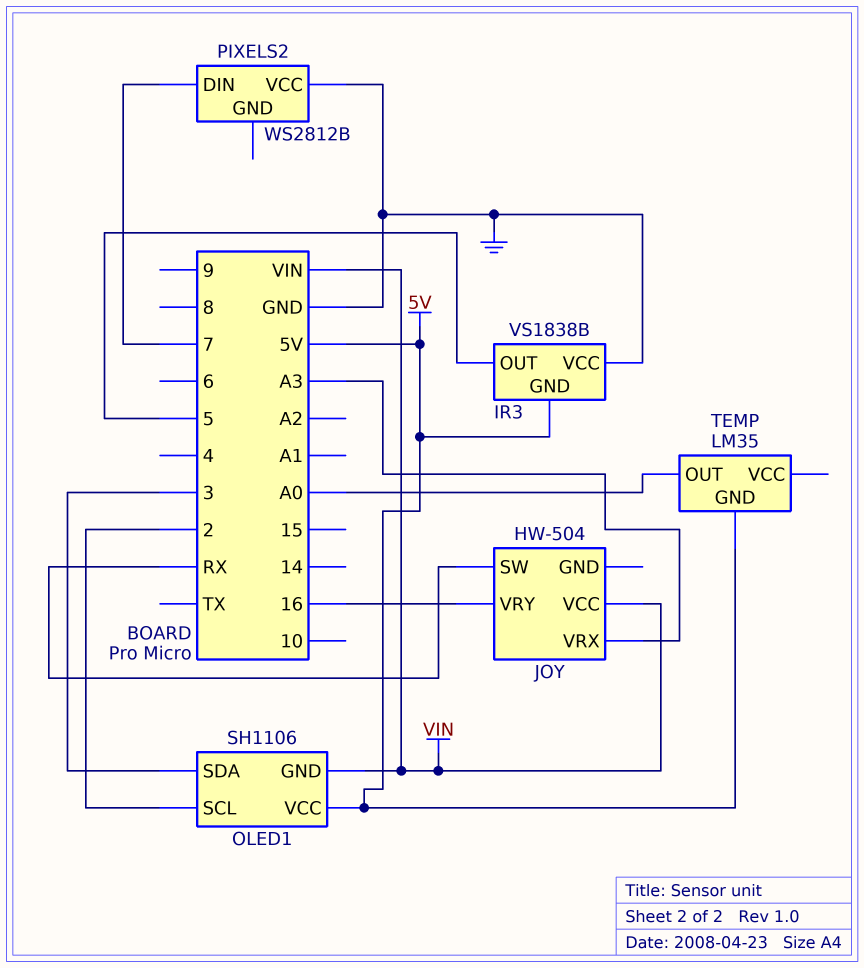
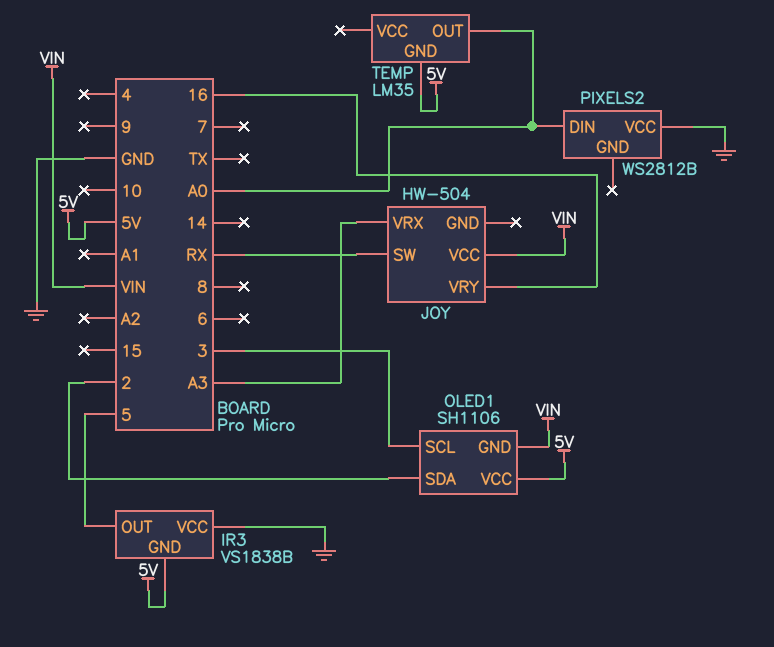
OLED1 pin SCL: 2 -> 3
OLED1 pin SDA: 3 -> 2
PIXELS2 pin DIN: 7 -> A0

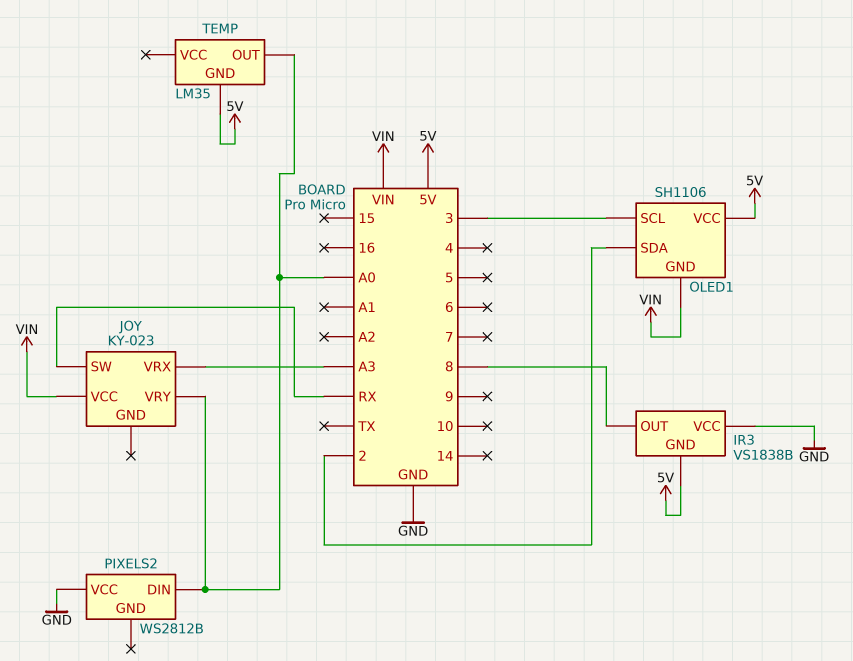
IR3 pin OUT: 5 -> 8
JOY: HW-504 -> KY-023
JOY pin VRY: 16 -> A0

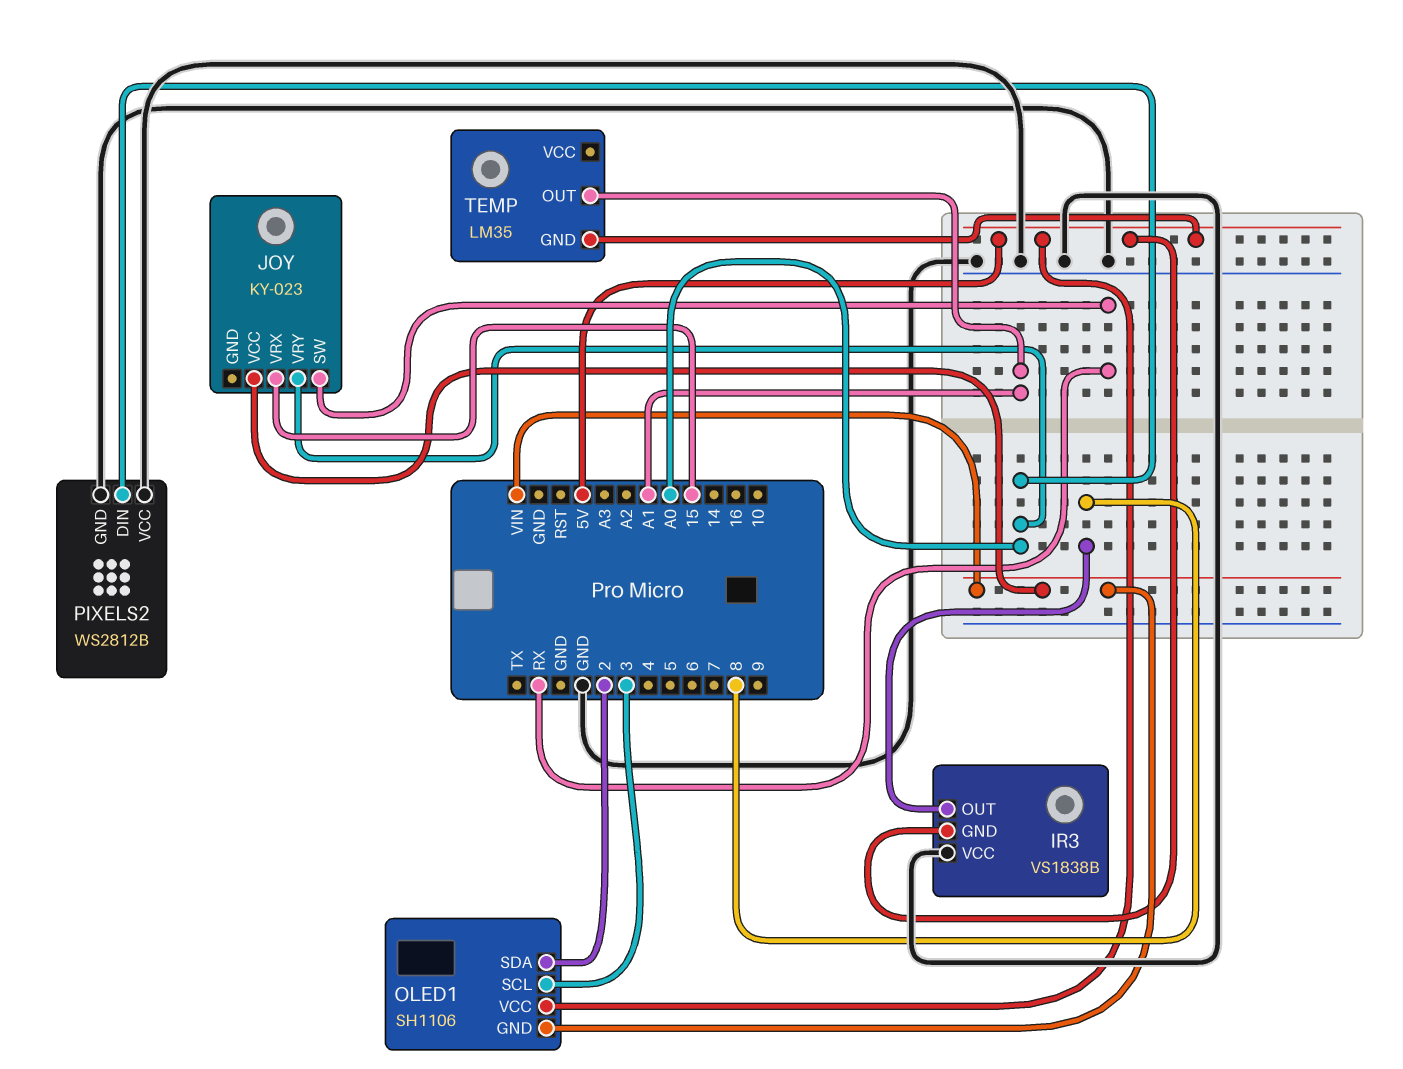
JOY pin VRX: A3 -> 15
PIXELS2 pin GND: none -> GND
TEMP pin OUT: A0 -> A1

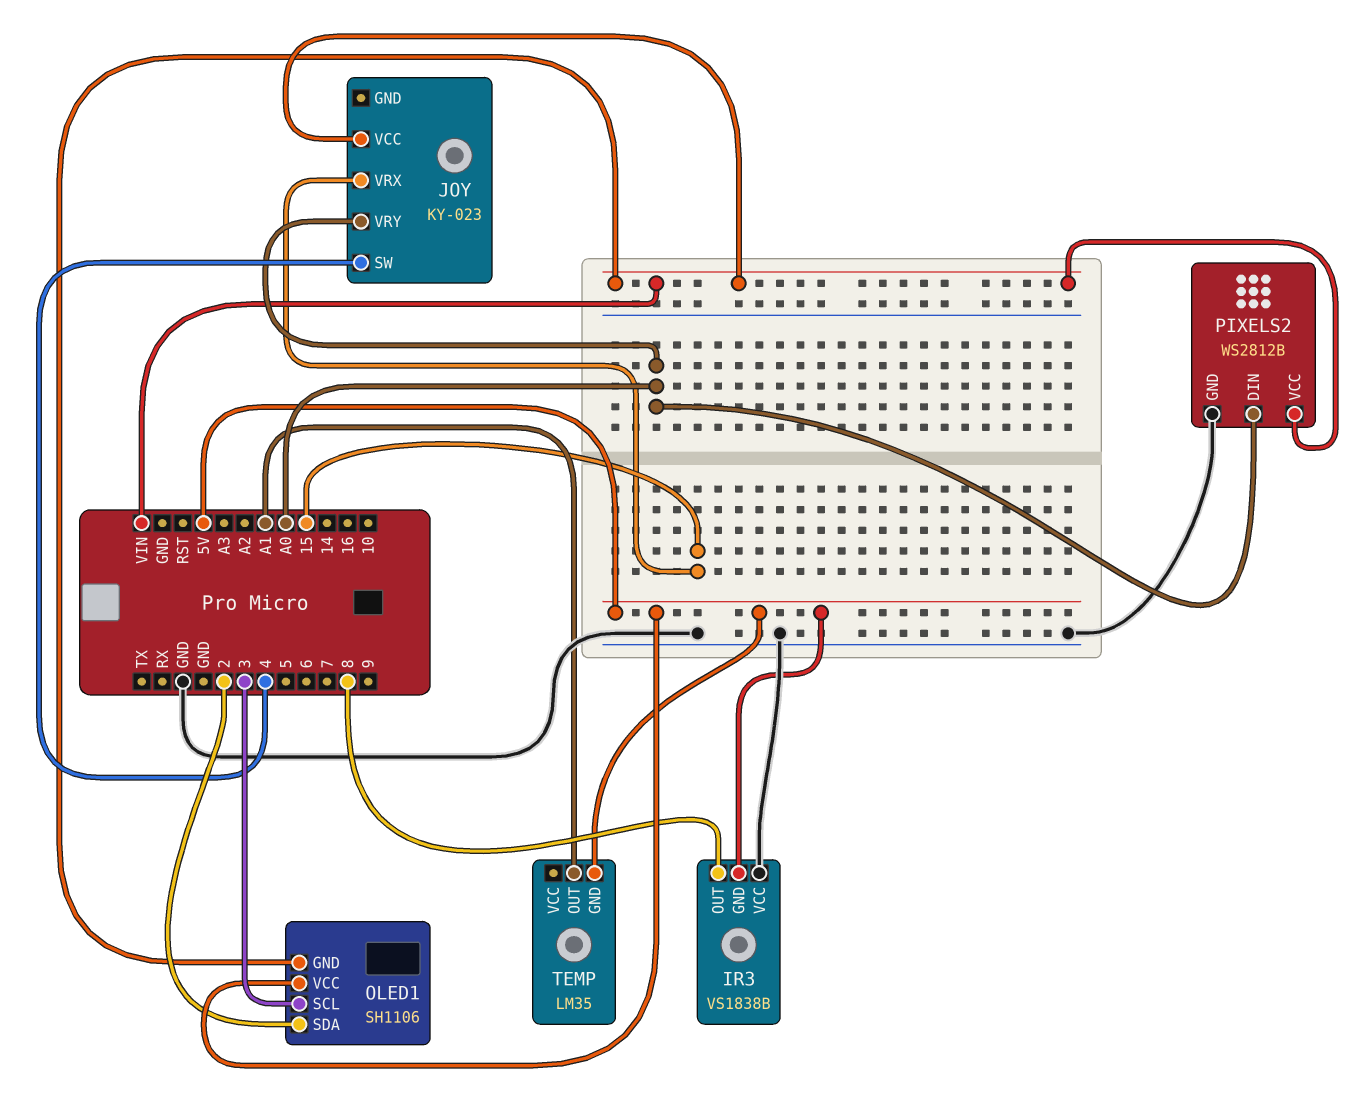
JOY pin SW: RX -> 4
PIXELS2 pin VCC: GND -> VIN

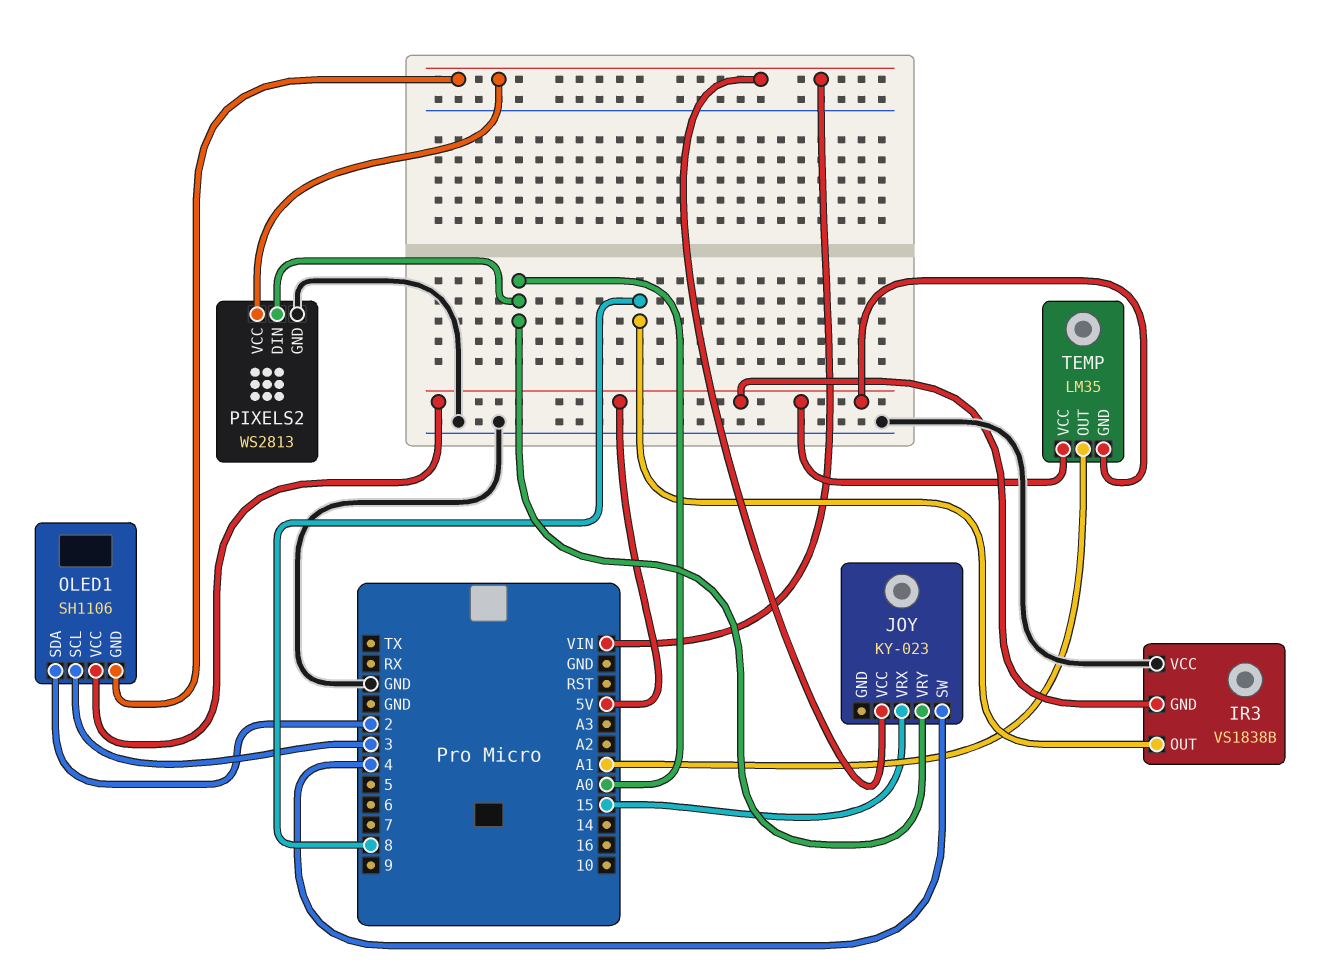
PIXELS2: WS2812B -> WS2813
TEMP pin VCC: none -> 5V

